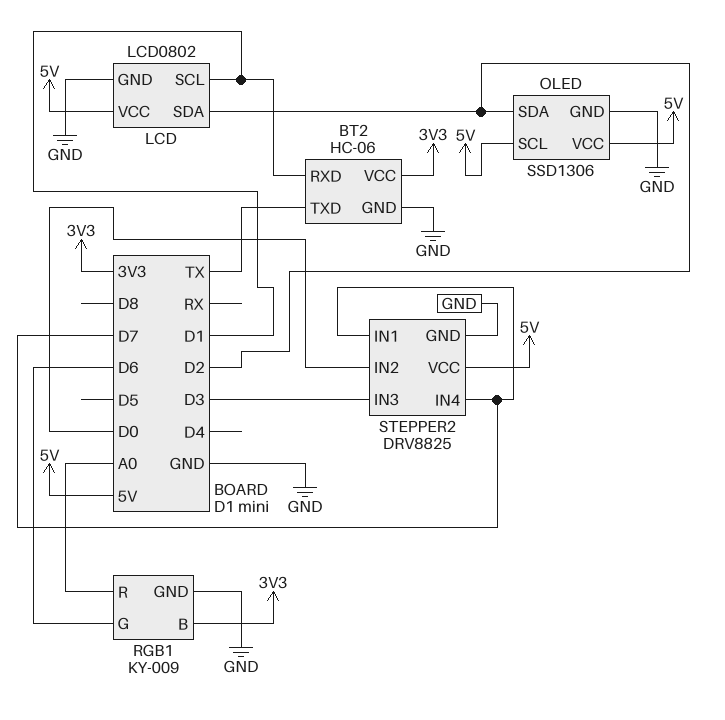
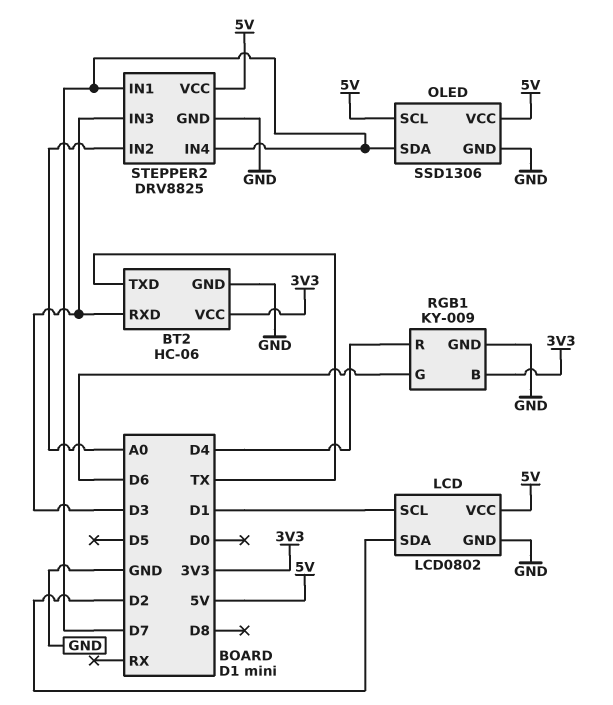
BT2 pin RXD: D1 -> D3
OLED pin SDA: D2 -> D7
RGB1 pin R: A0 -> D4
STEPPER2 pin IN2: D0 -> A0

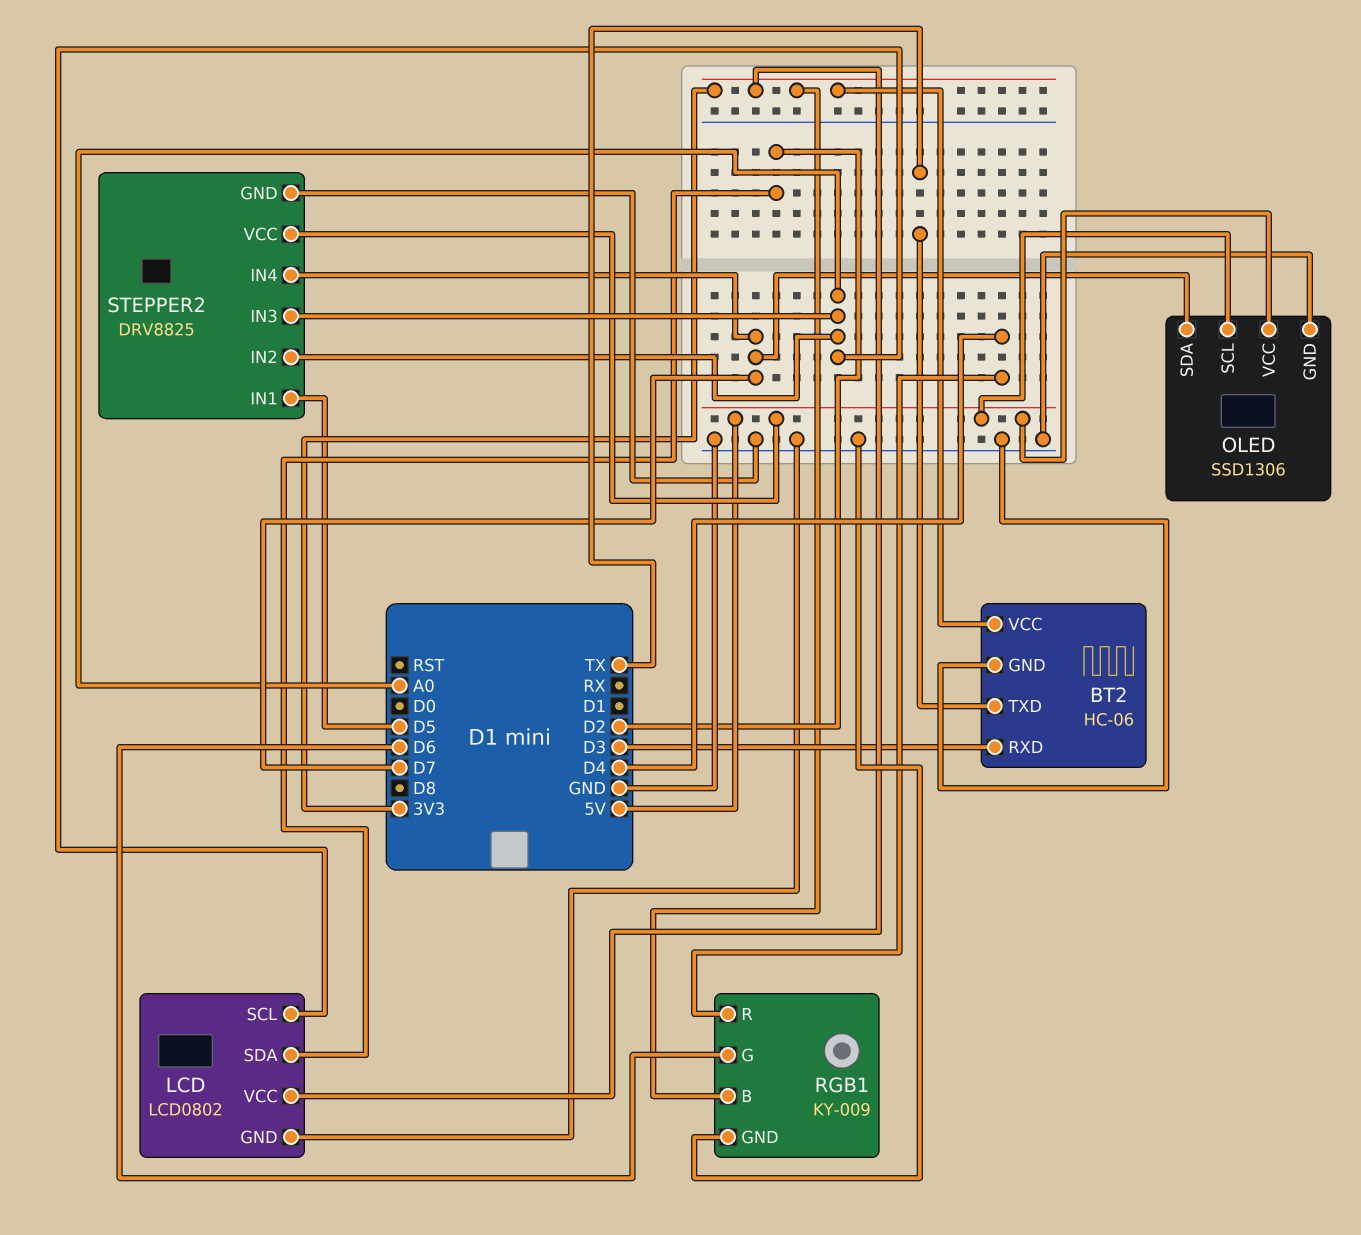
LCD pin SCL: D1 -> A0
LCD pin VCC: 5V -> 3V3
STEPPER2 pin IN1: D7 -> D5
STEPPER2 pin IN3: D3 -> A0

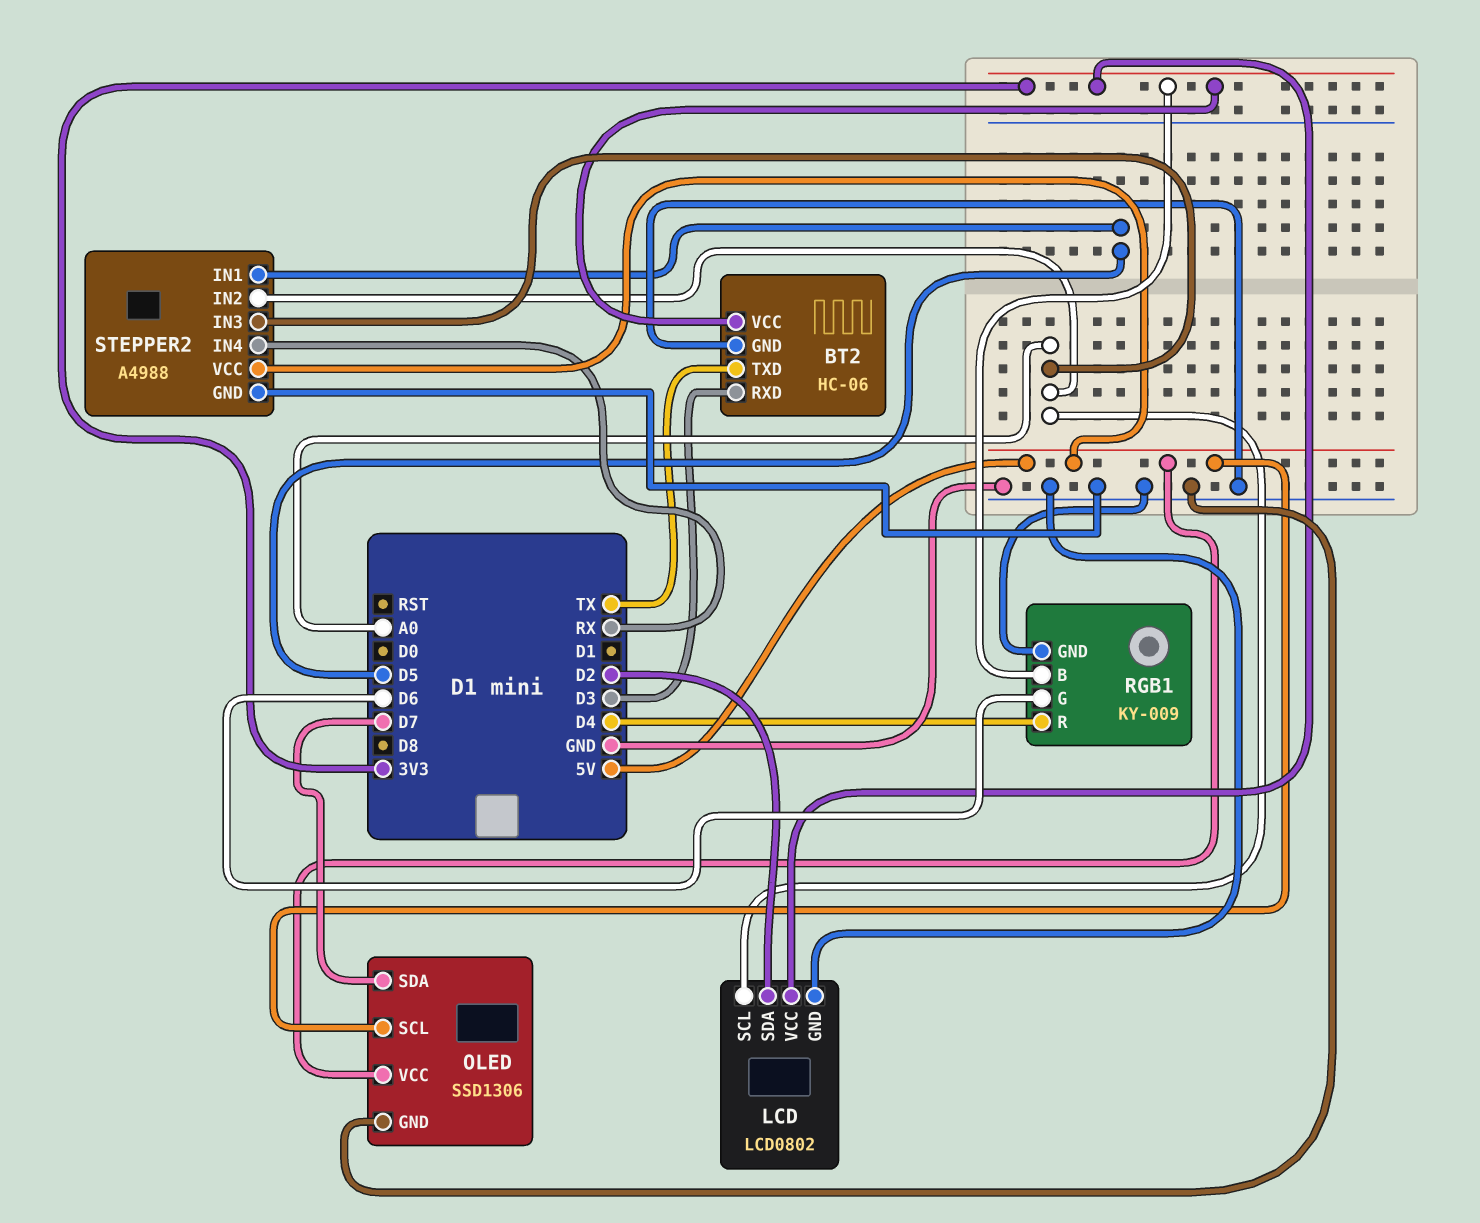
STEPPER2: DRV8825 -> A4988
STEPPER2 pin IN4: D7 -> RX

